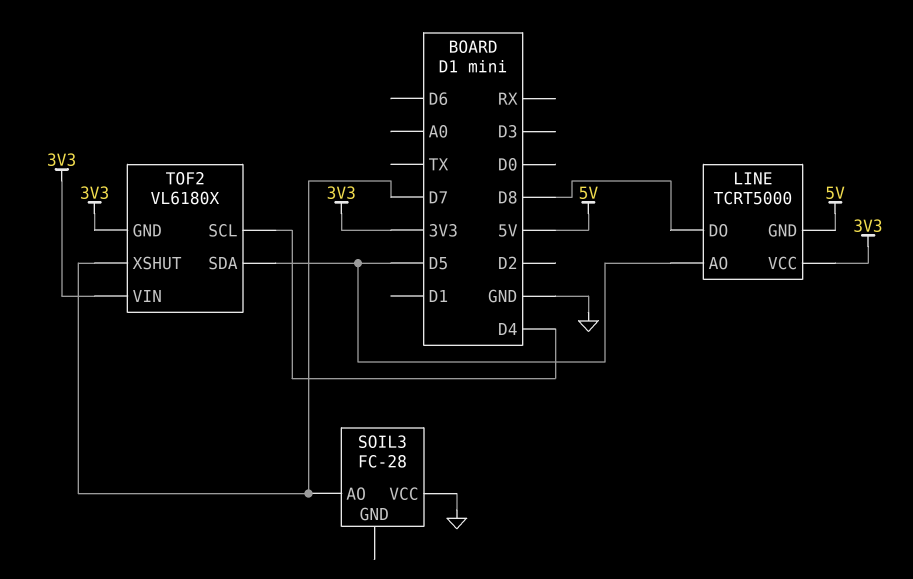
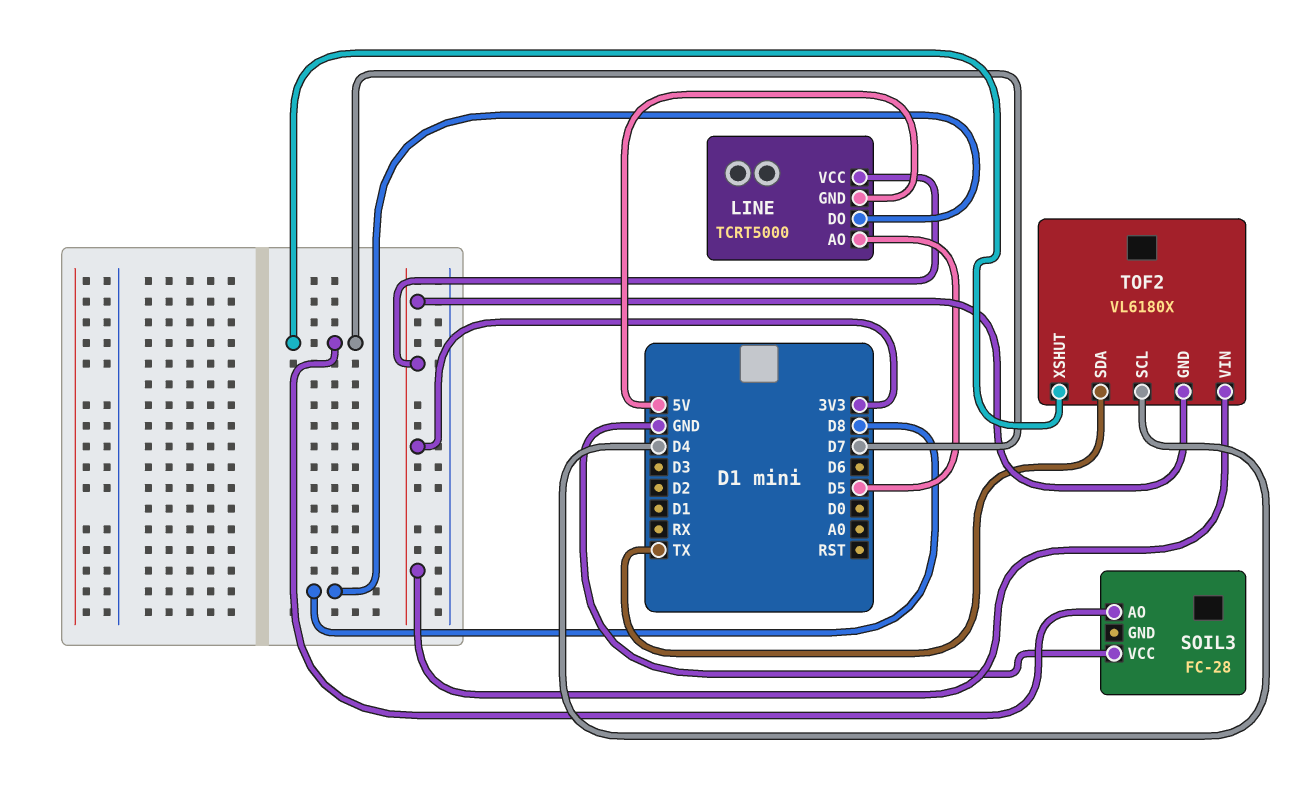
TOF2 pin SDA: D5 -> TX

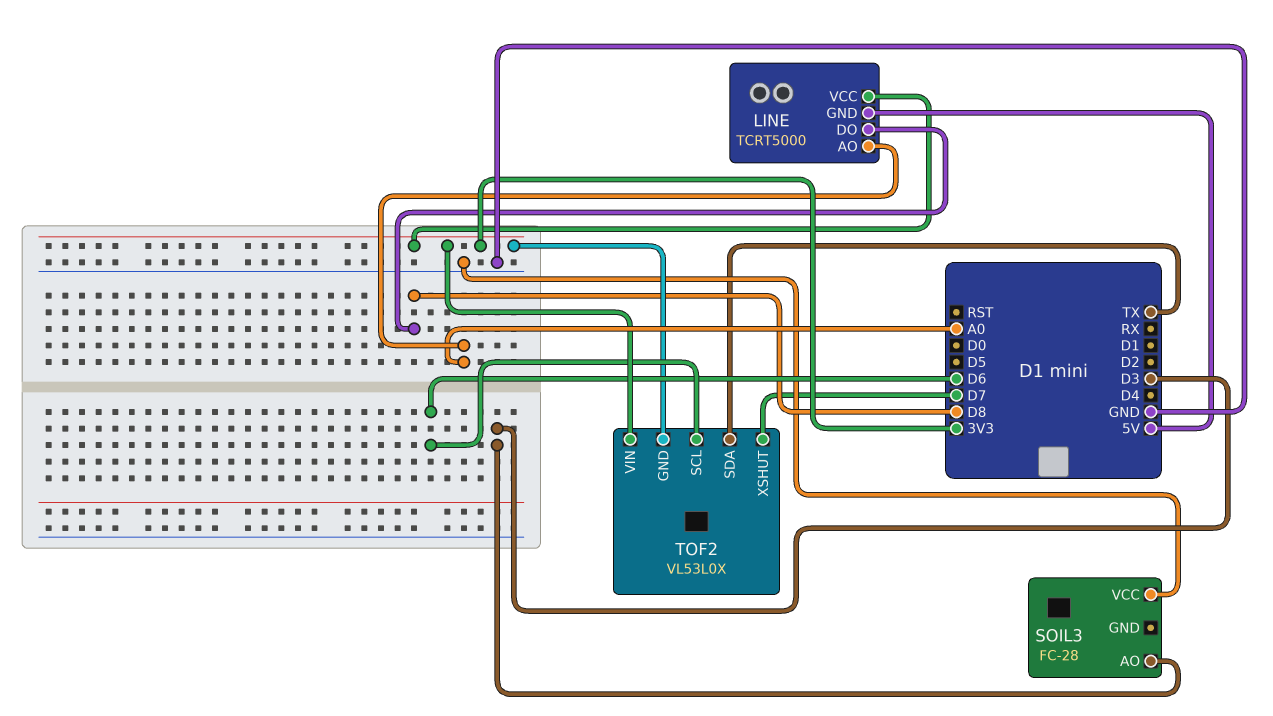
LINE pin AO: D5 -> A0
SOIL3 pin AO: D7 -> D3
TOF2: VL6180X -> VL53L0X
TOF2 pin SCL: D4 -> D6

